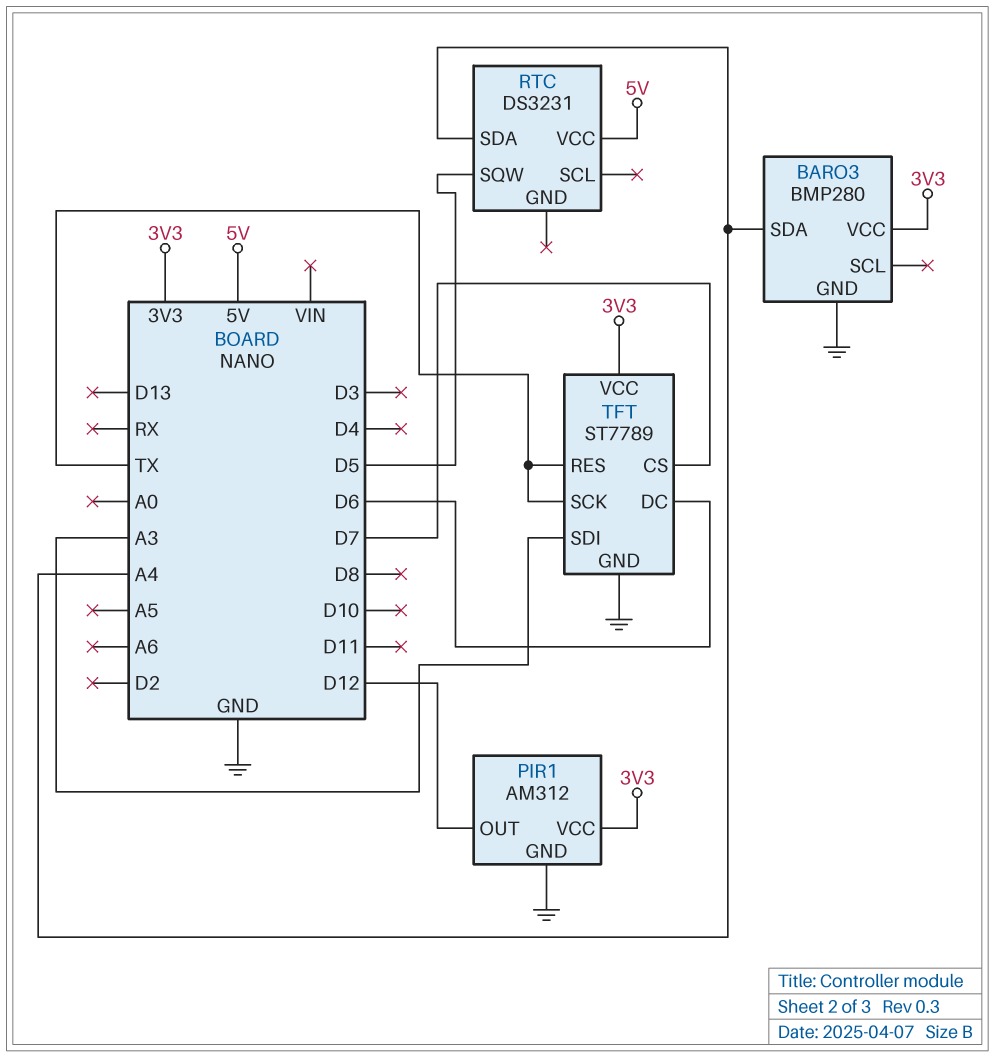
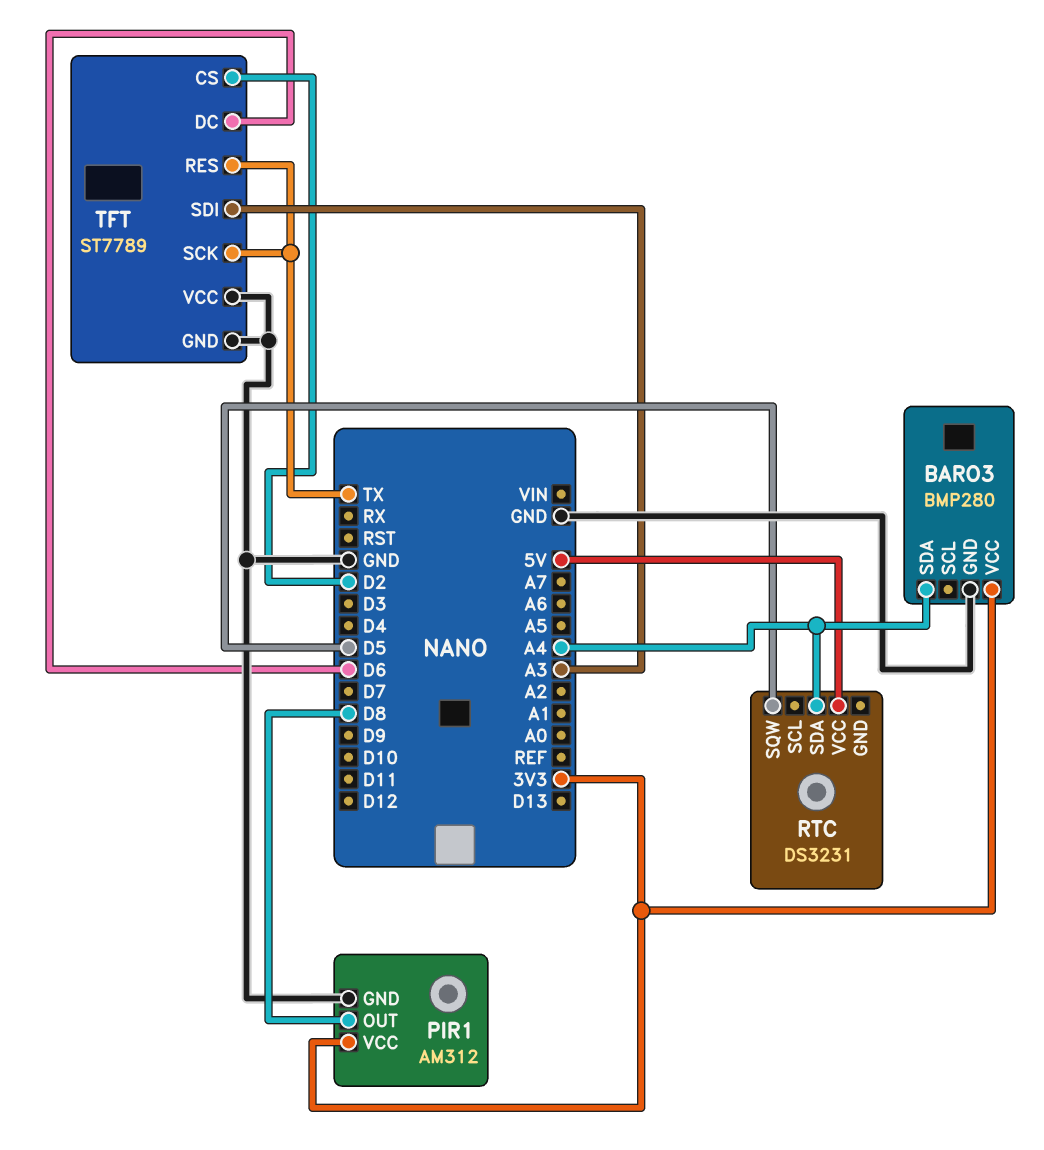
PIR1 pin OUT: D12 -> D8
TFT pin CS: D7 -> D2
TFT pin VCC: 3V3 -> GND

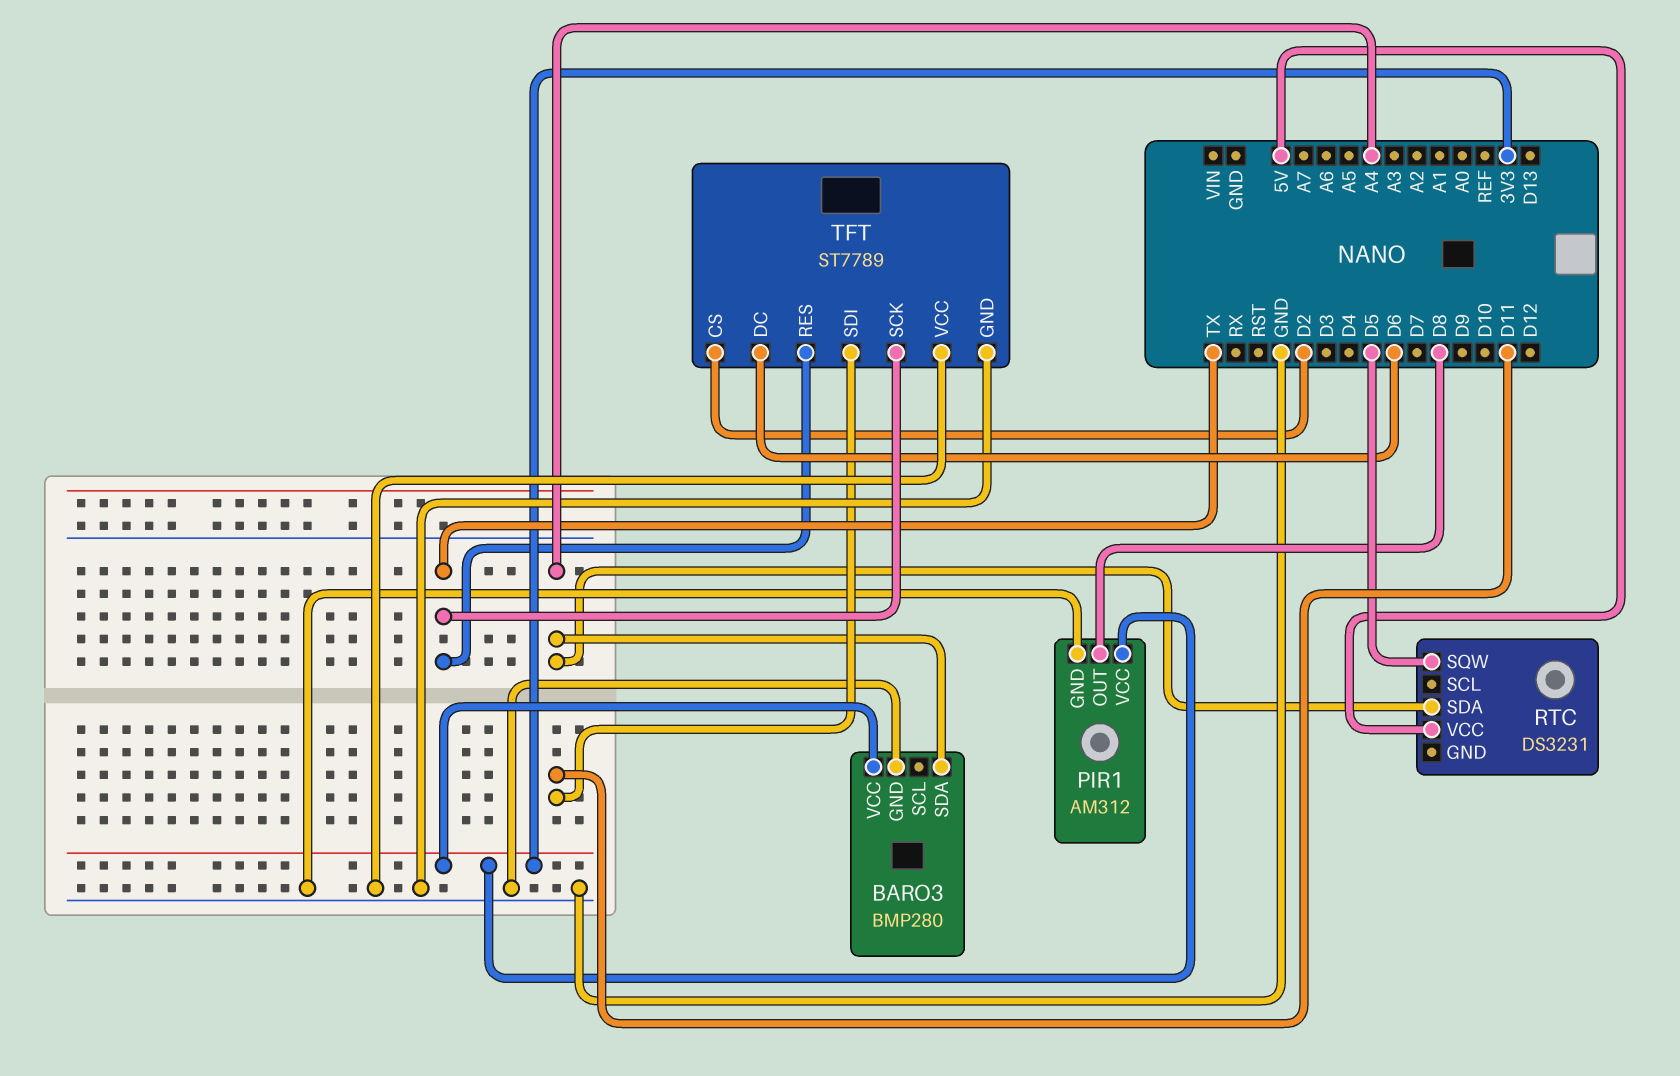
TFT pin SDI: A3 -> D11

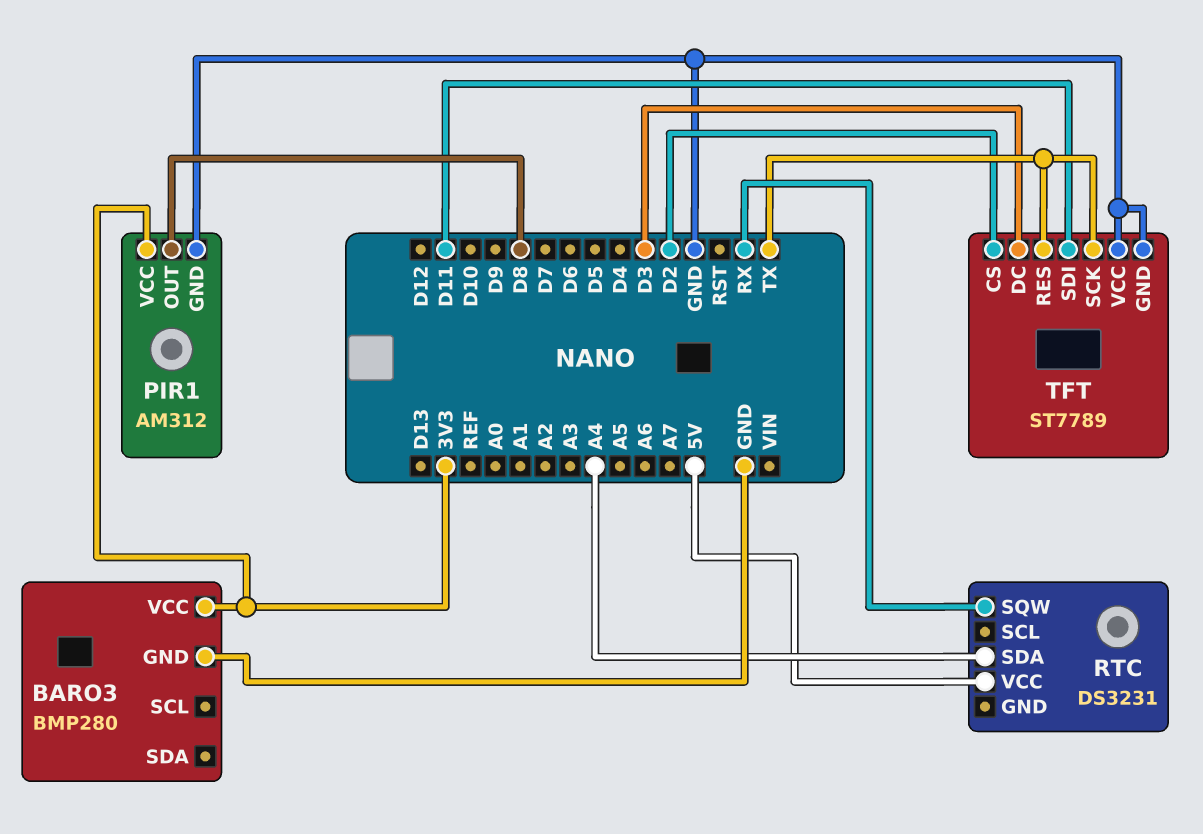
BARO3 pin SDA: A4 -> none
RTC pin SQW: D5 -> RX
TFT pin DC: D6 -> D3

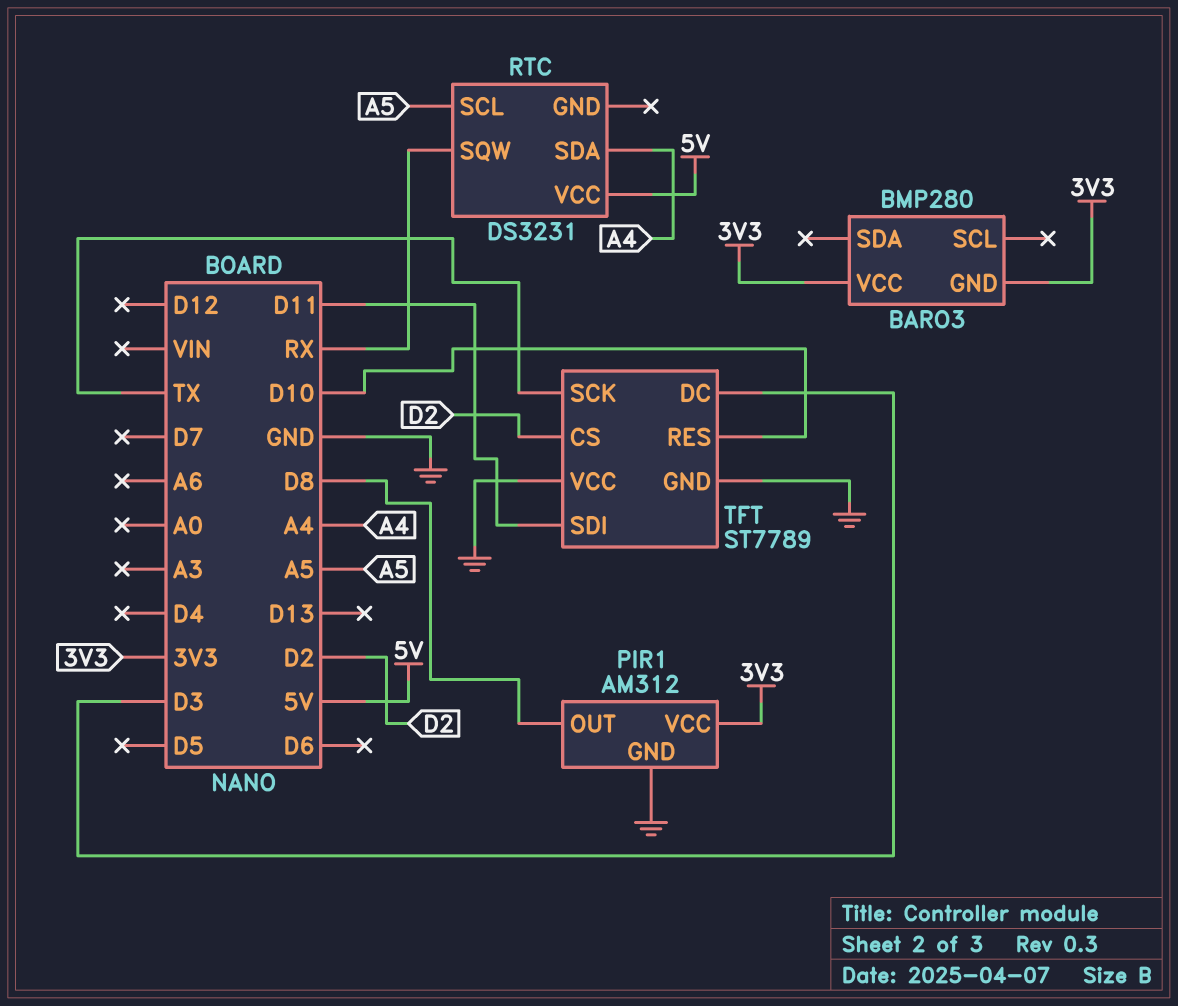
BARO3 pin GND: GND -> 3V3
RTC pin SCL: none -> A5
TFT pin RES: TX -> D10

